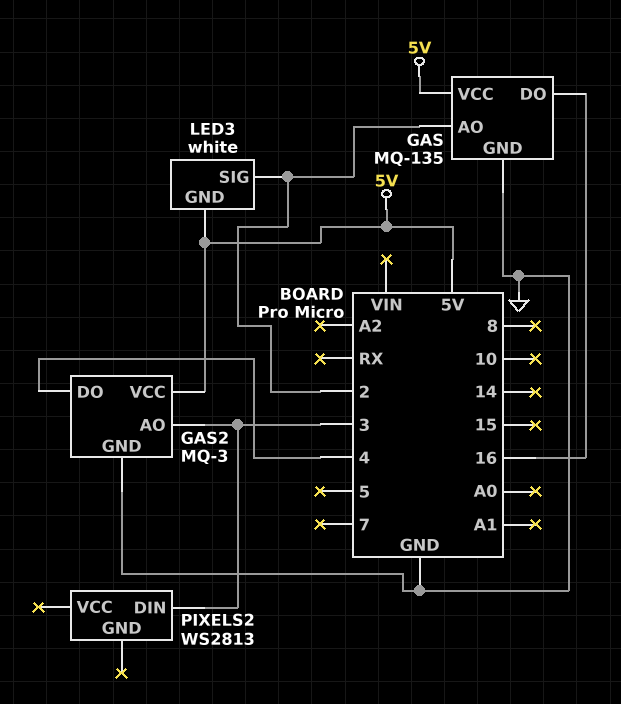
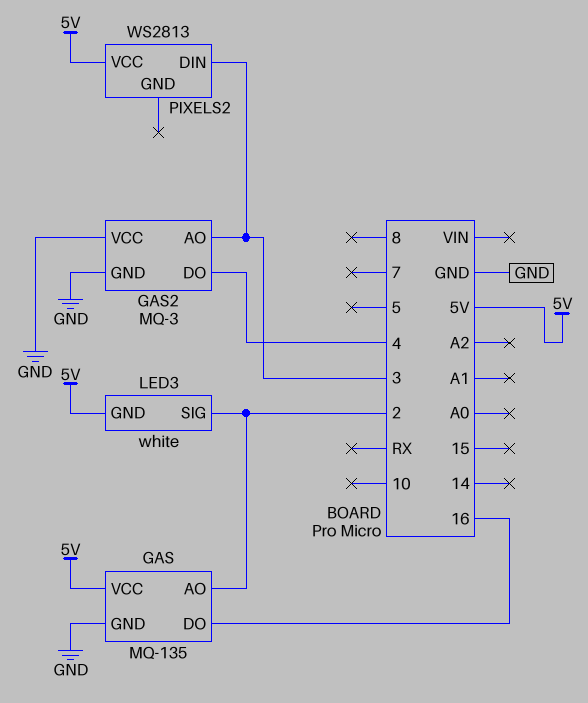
GAS2 pin VCC: 5V -> GND
PIXELS2 pin VCC: none -> 5V

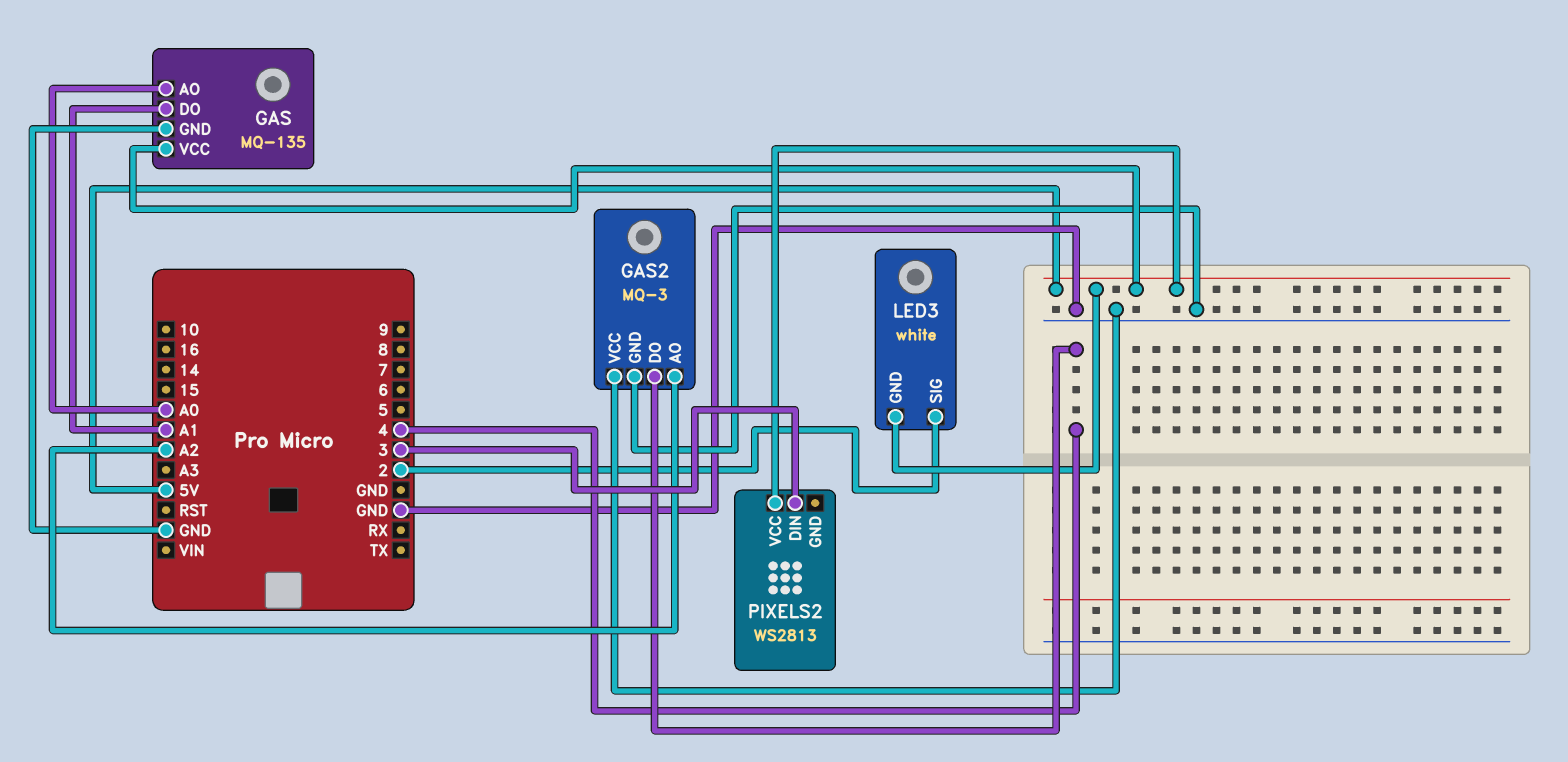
GAS pin AO: 2 -> A0
GAS pin DO: 16 -> A1
GAS2 pin AO: 3 -> A2

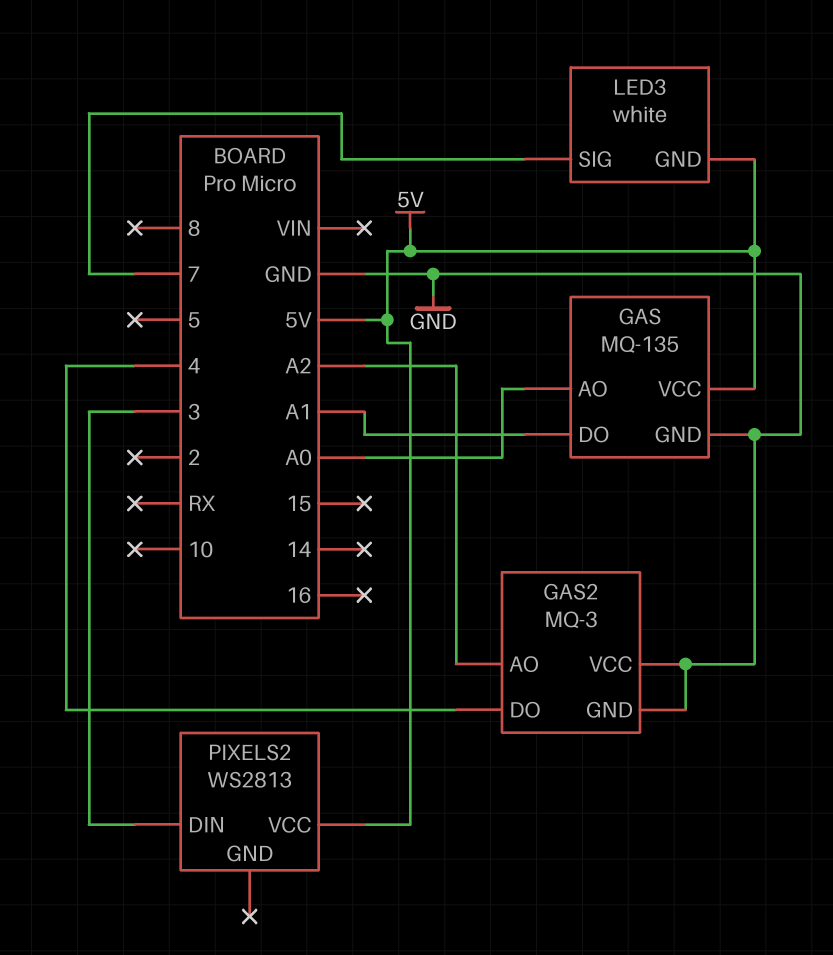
LED3 pin SIG: 2 -> 7

